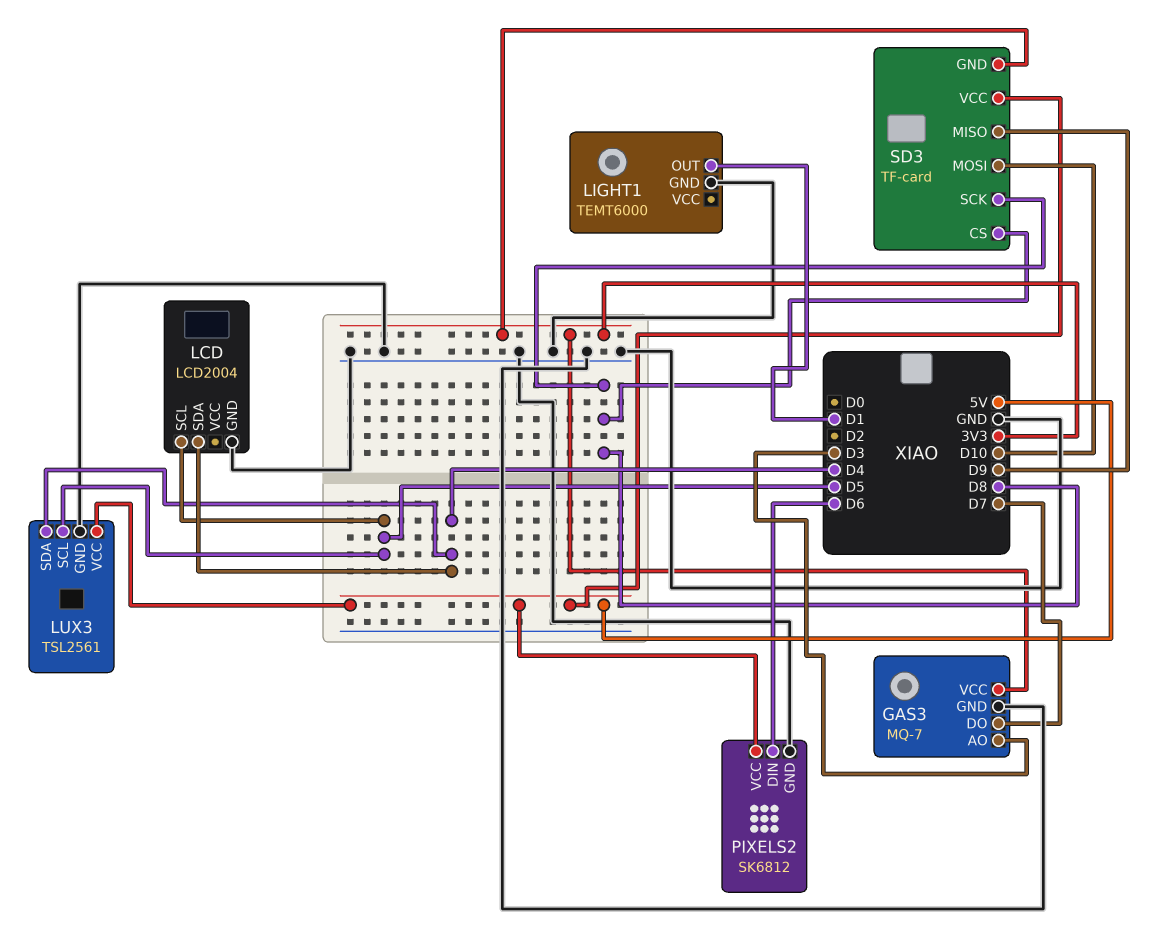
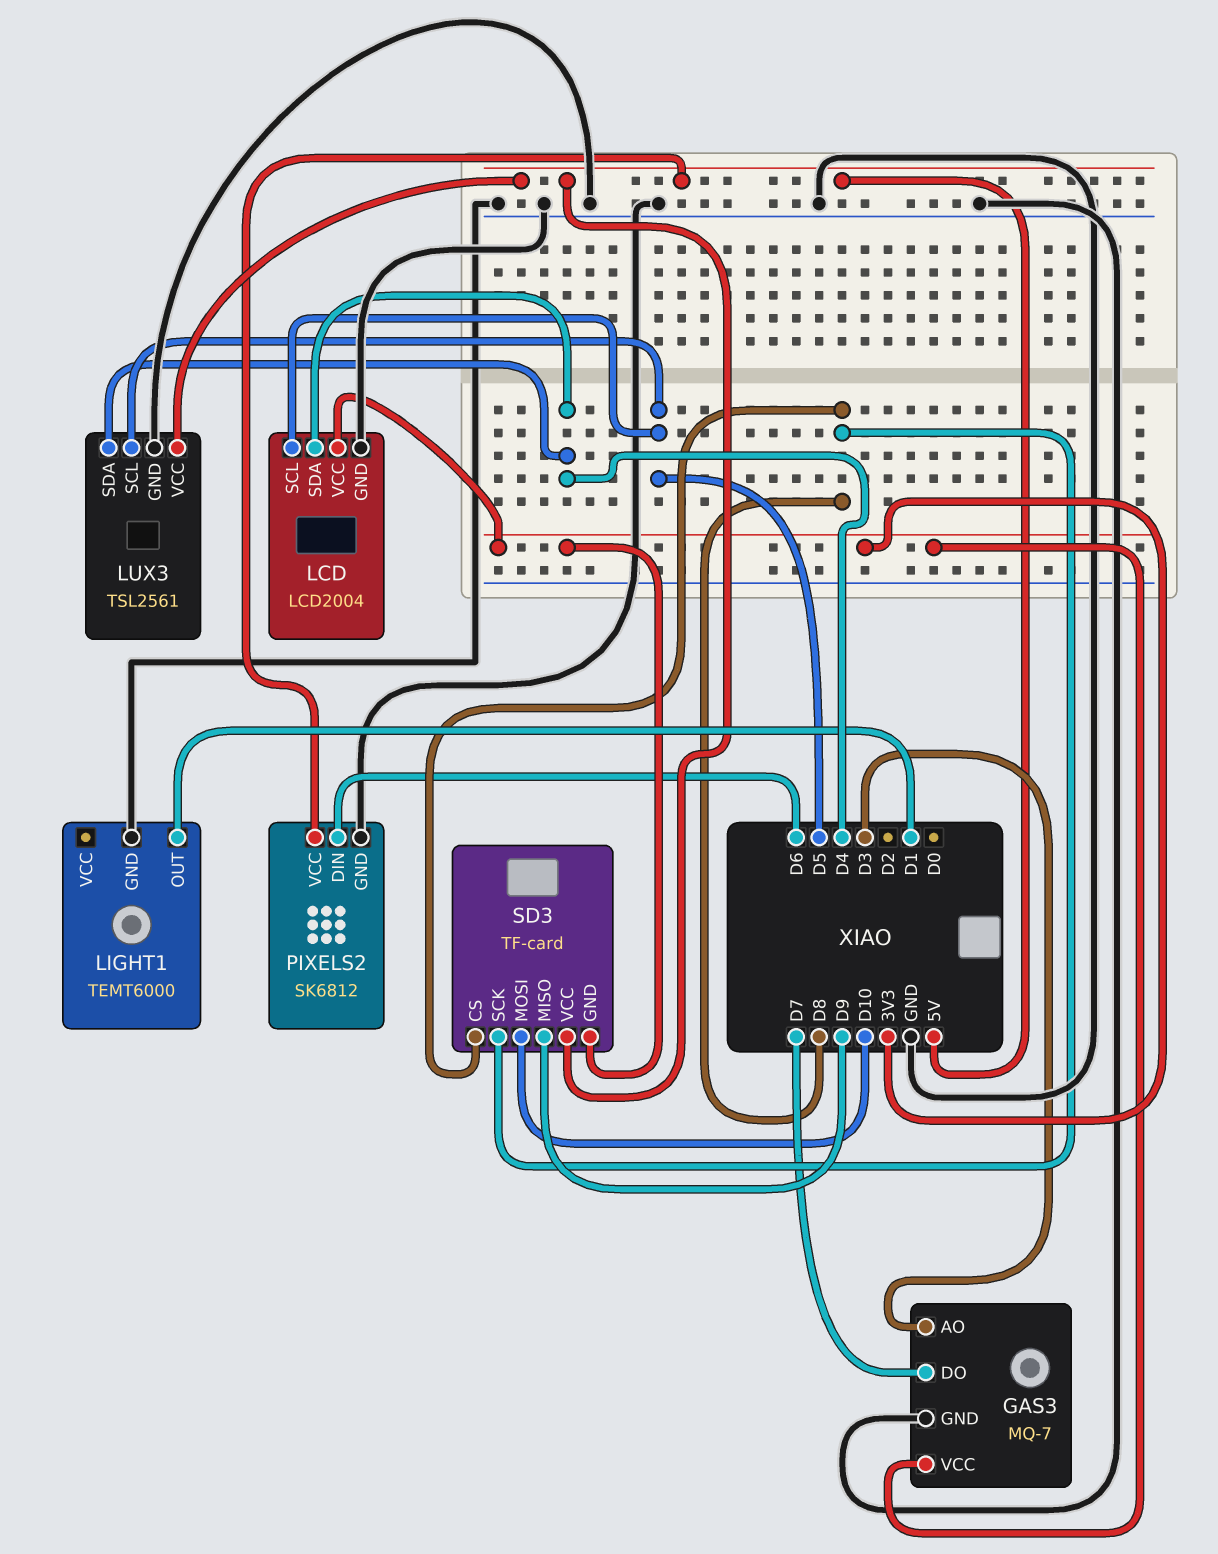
LCD pin VCC: none -> 3V3

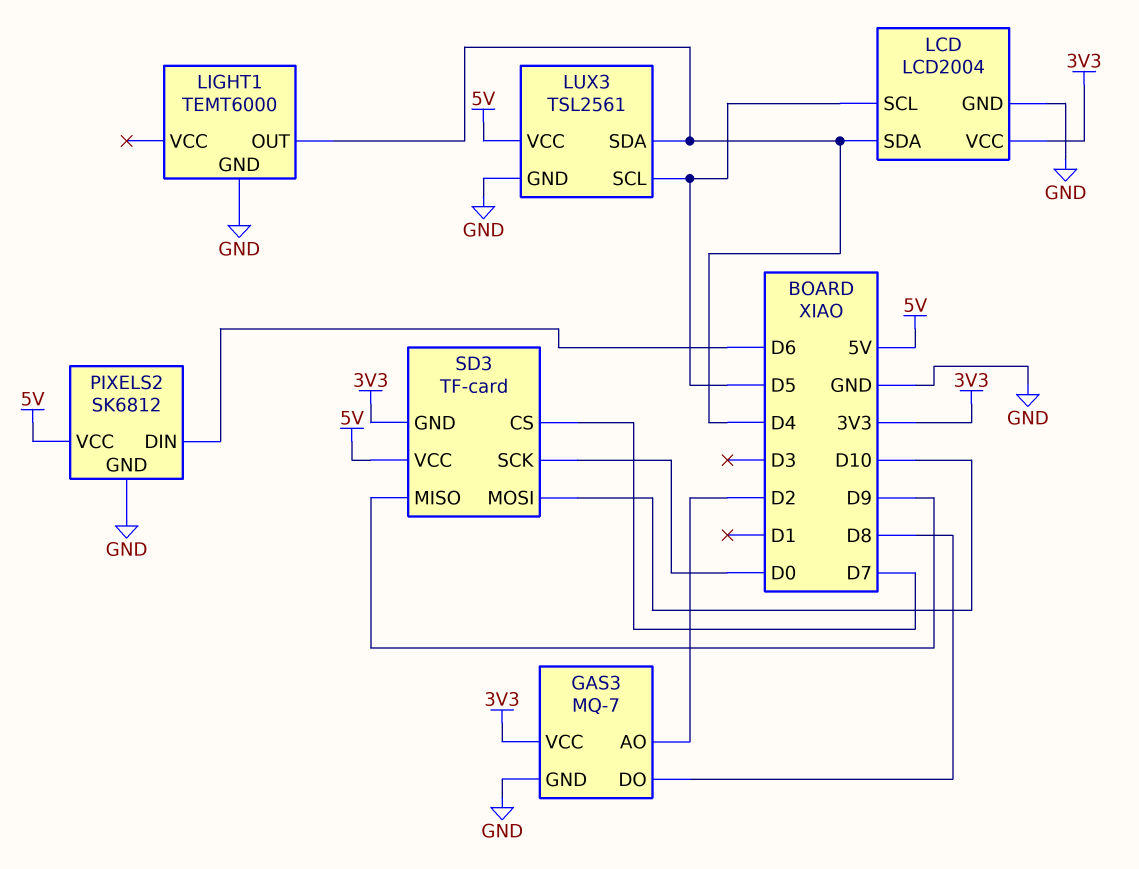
GAS3 pin AO: D3 -> D2
GAS3 pin DO: D7 -> D8
LIGHT1 pin OUT: D1 -> D4
SD3 pin CS: D8 -> D7
SD3 pin SCK: D8 -> D0

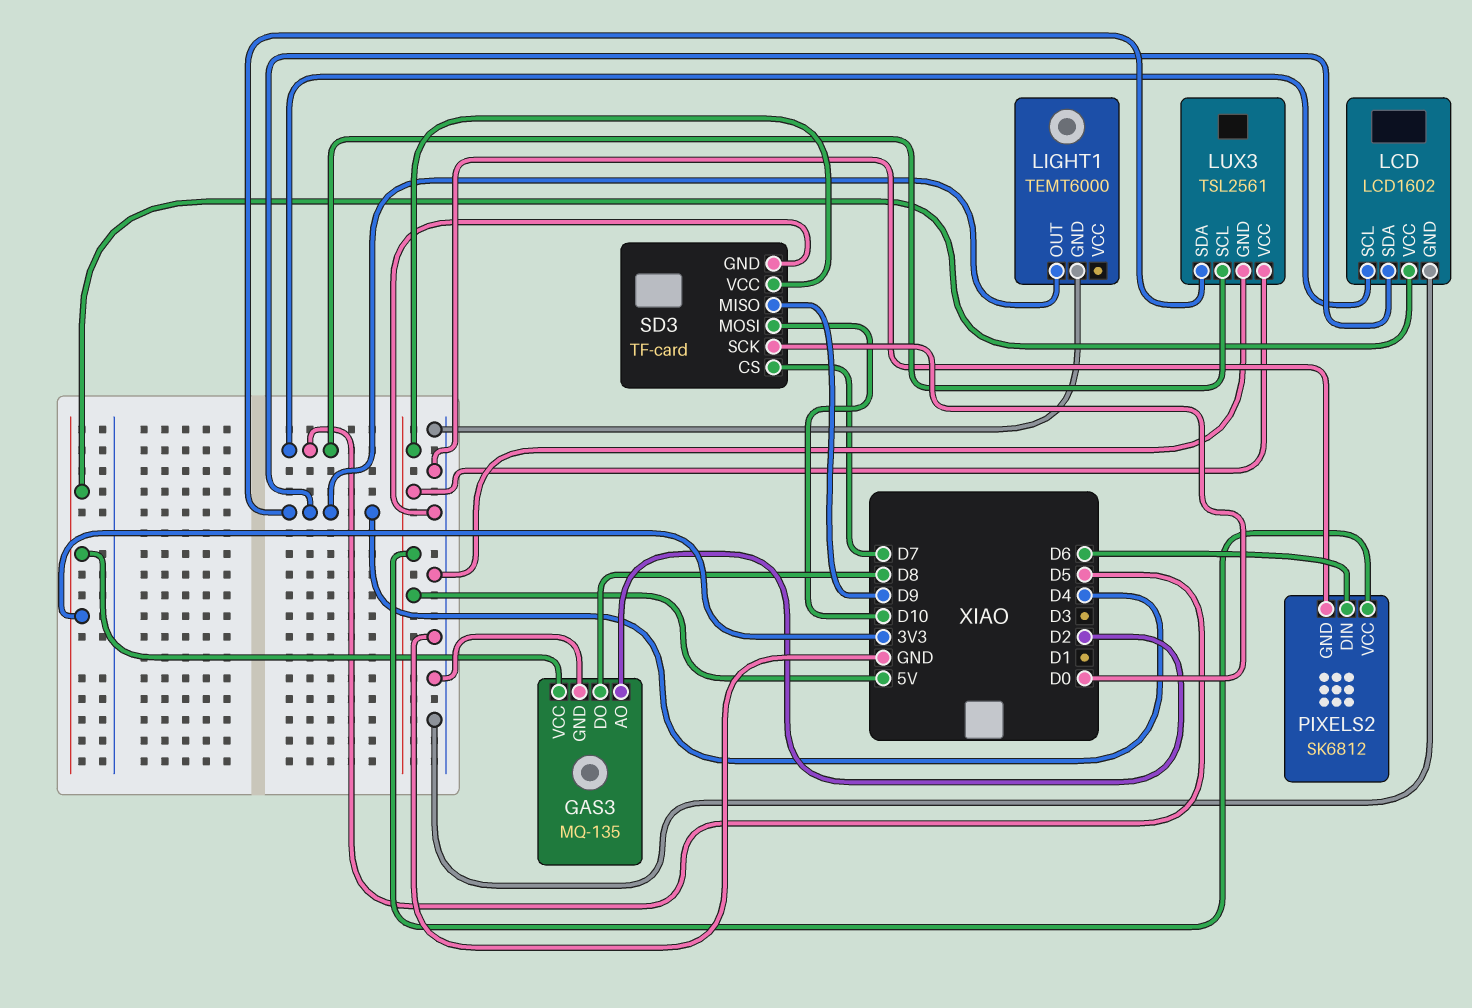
GAS3: MQ-7 -> MQ-135
LCD: LCD2004 -> LCD1602
SD3 pin GND: 3V3 -> GND

